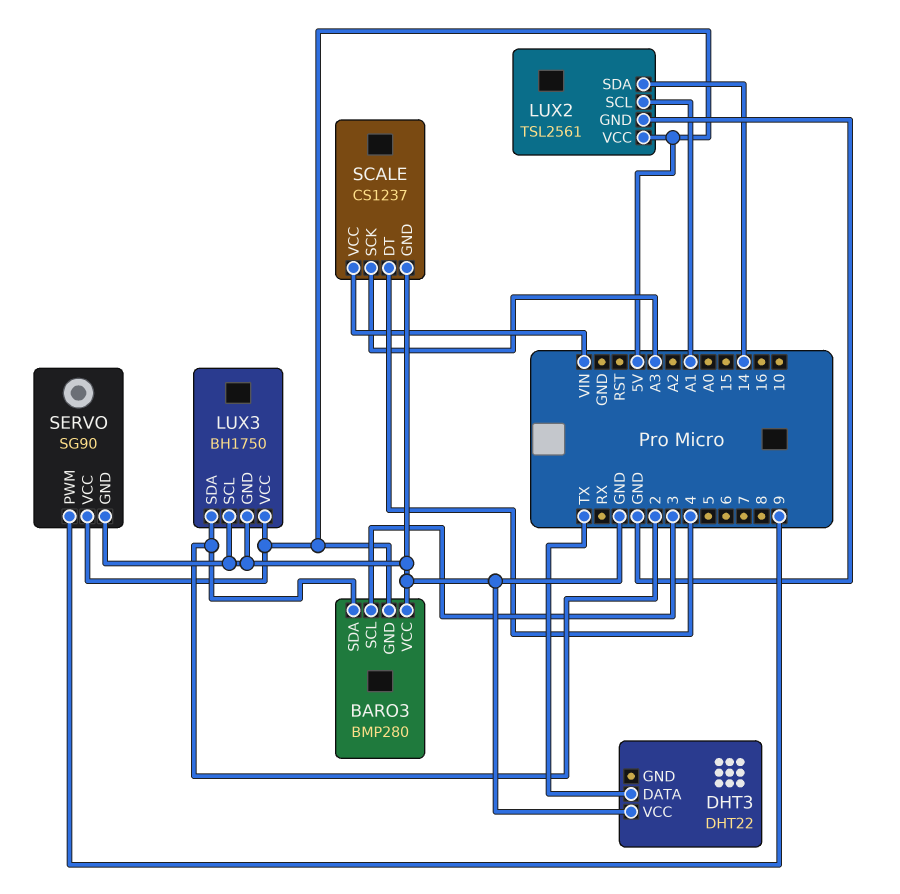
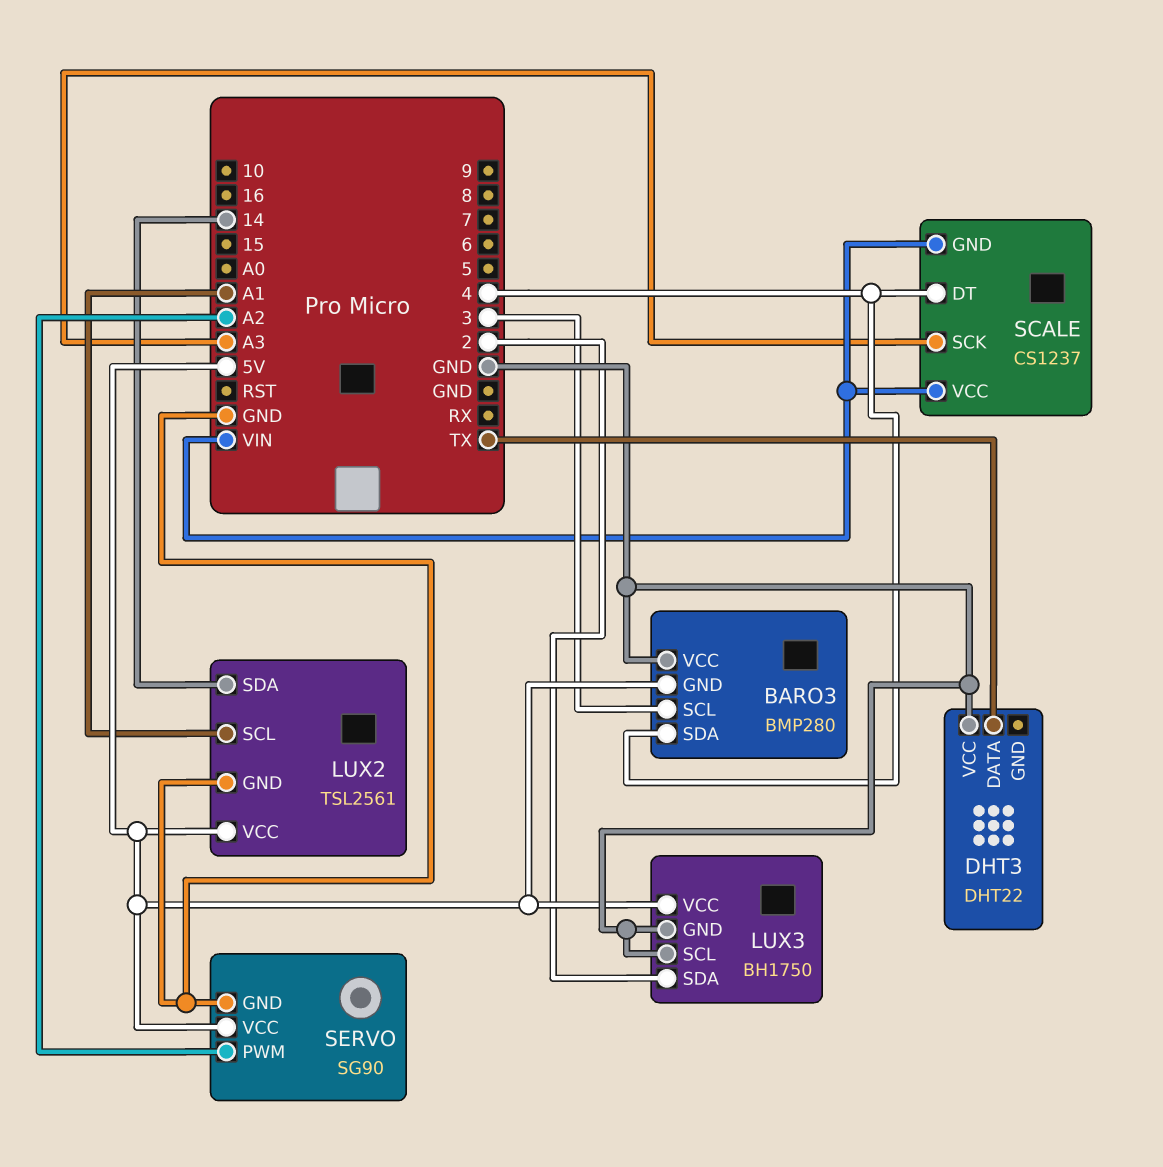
BARO3 pin SDA: 2 -> 4
SCALE pin GND: GND -> VIN
SERVO pin PWM: 9 -> A2

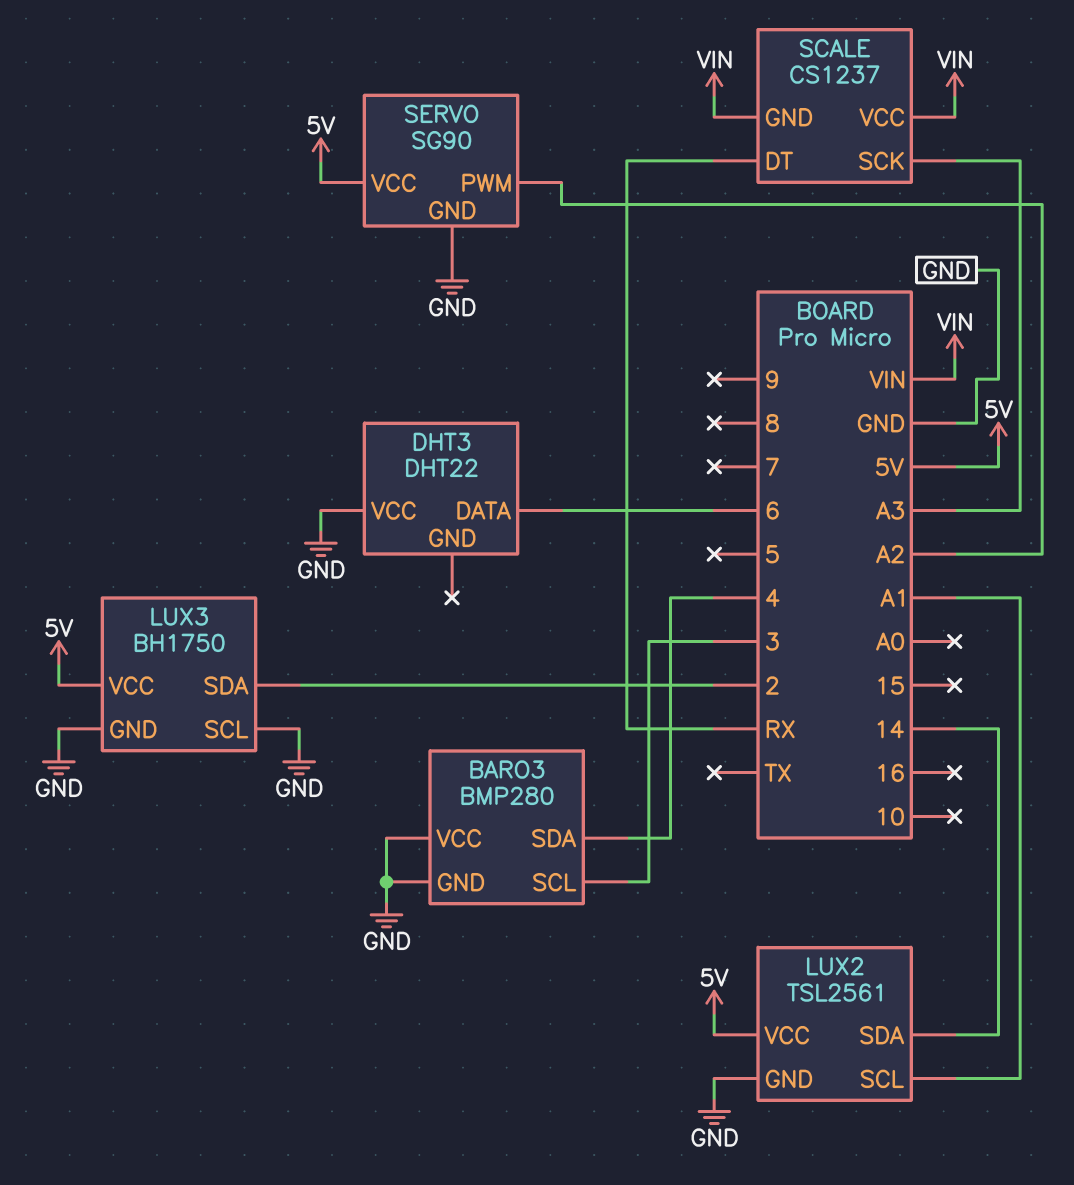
BARO3 pin GND: 5V -> GND
DHT3 pin DATA: TX -> 6
SCALE pin DT: 4 -> RX

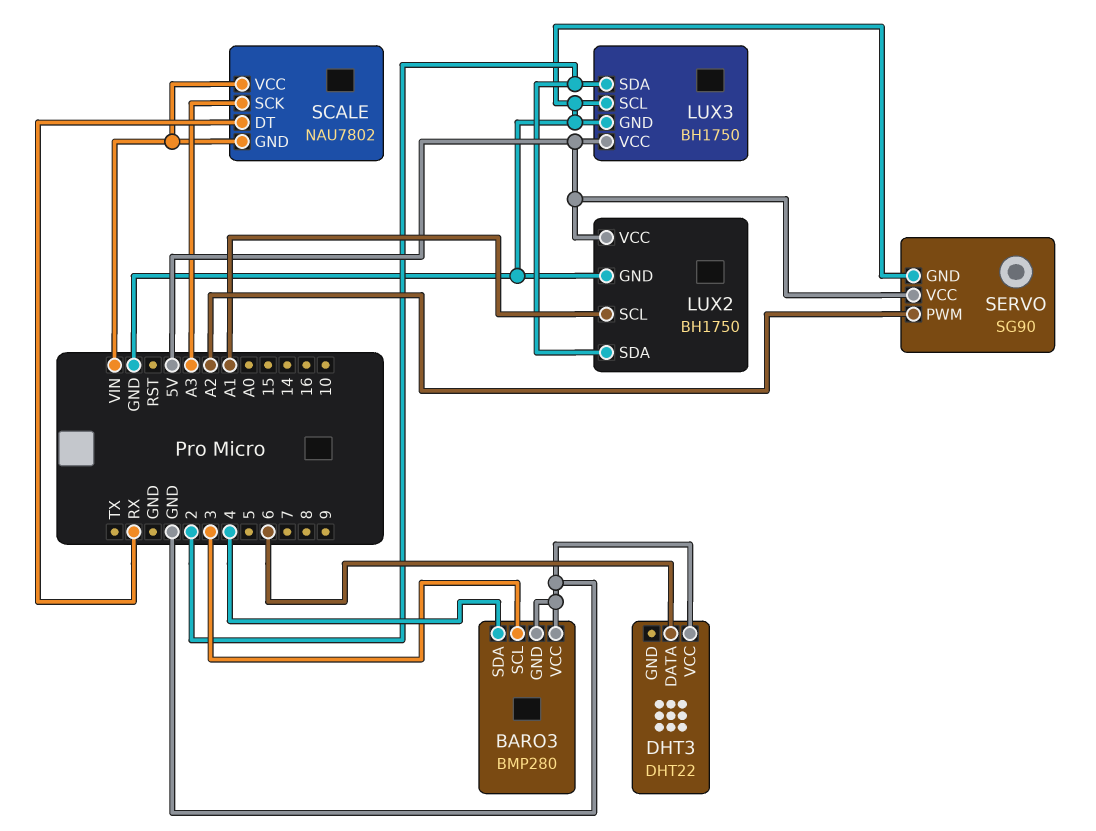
LUX2: TSL2561 -> BH1750
LUX2 pin SDA: 14 -> 2
SCALE: CS1237 -> NAU7802

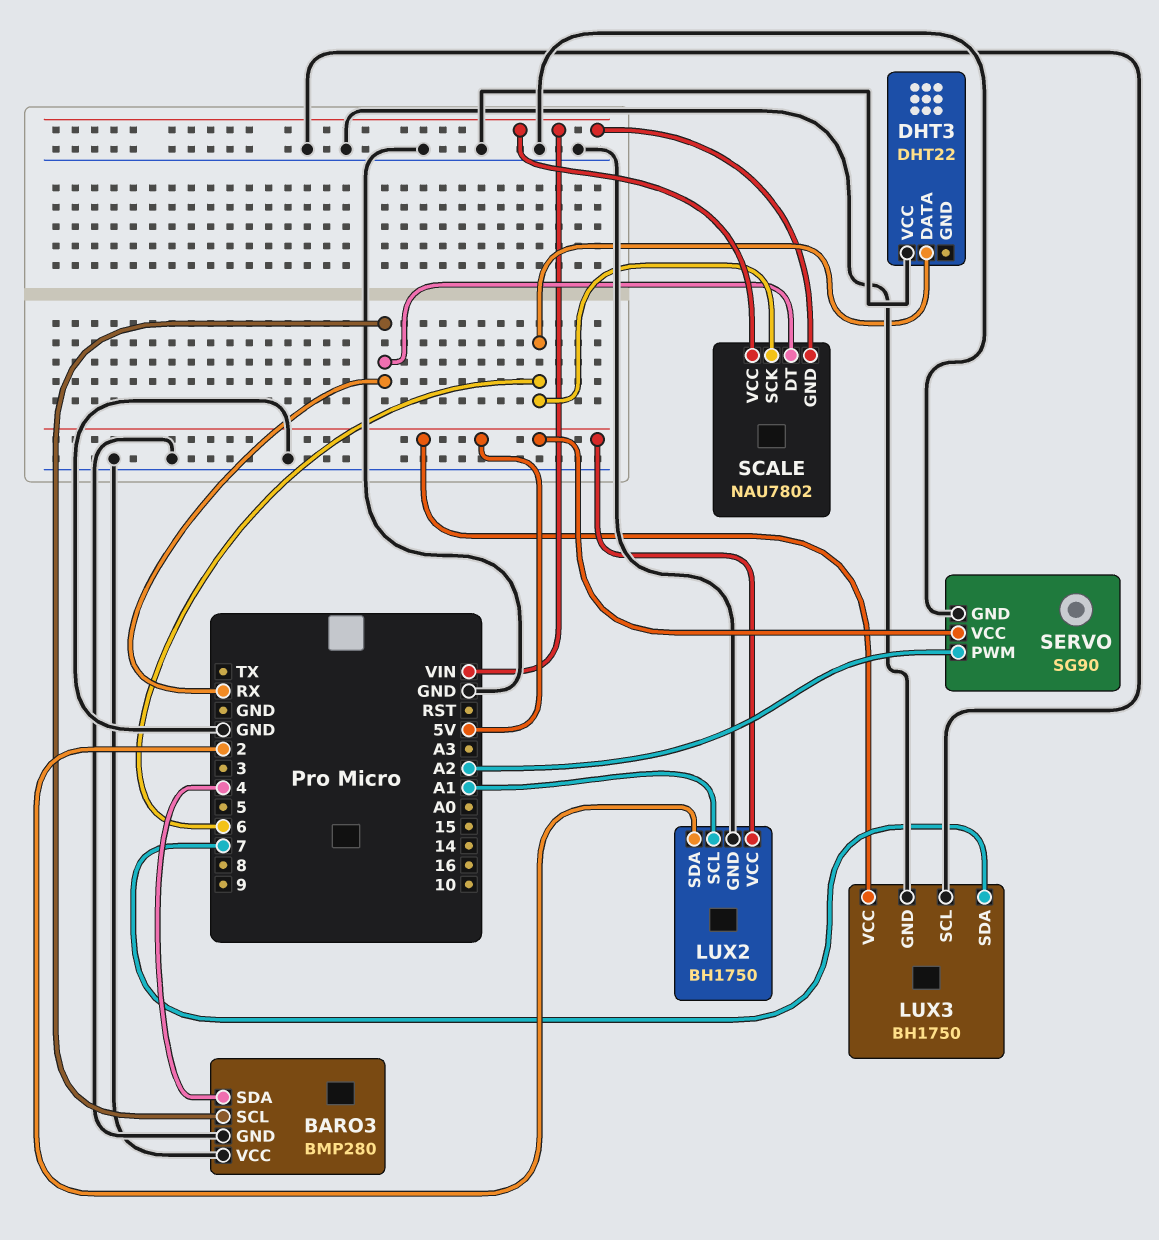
BARO3 pin SCL: 3 -> RX
LUX3 pin SDA: 2 -> 7
SCALE pin SCK: A3 -> 6

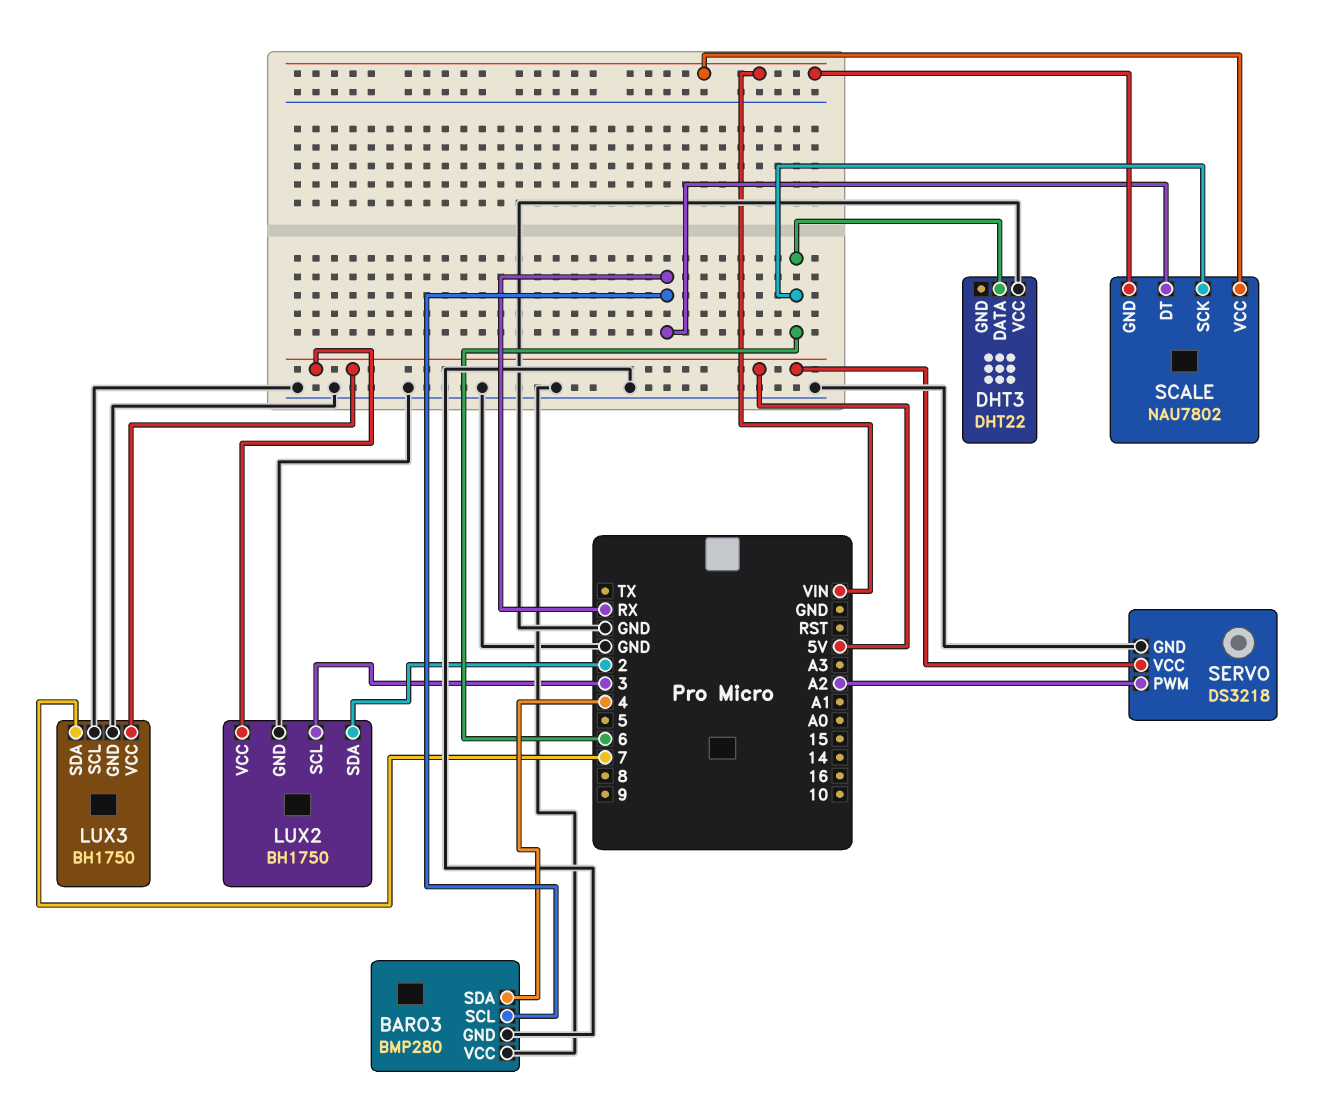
LUX2 pin SCL: A1 -> 3
SERVO: SG90 -> DS3218

